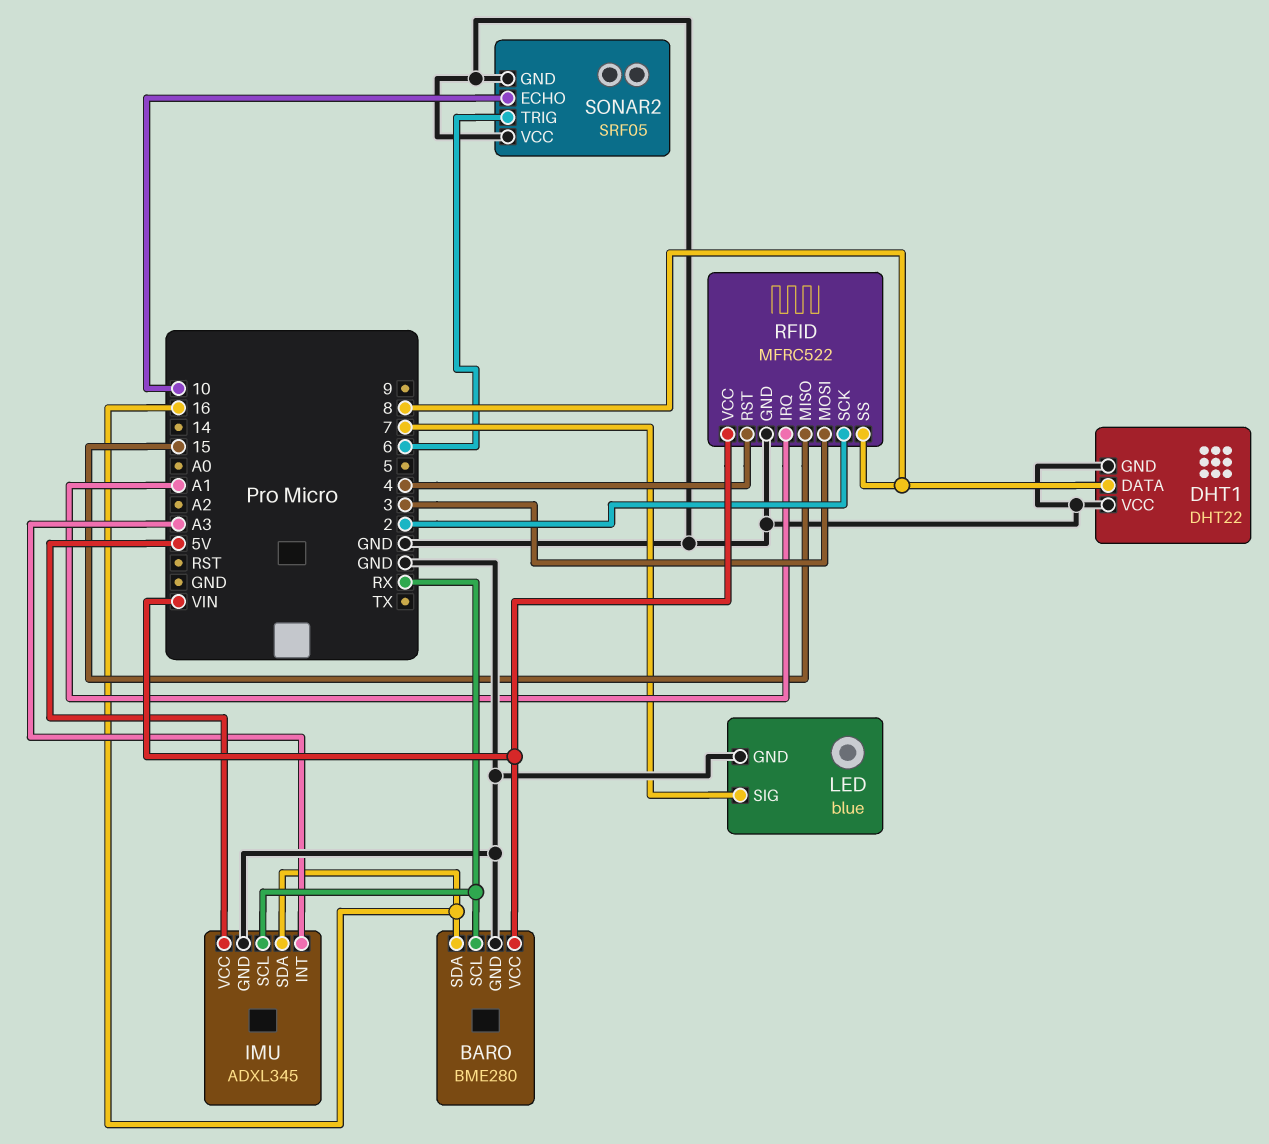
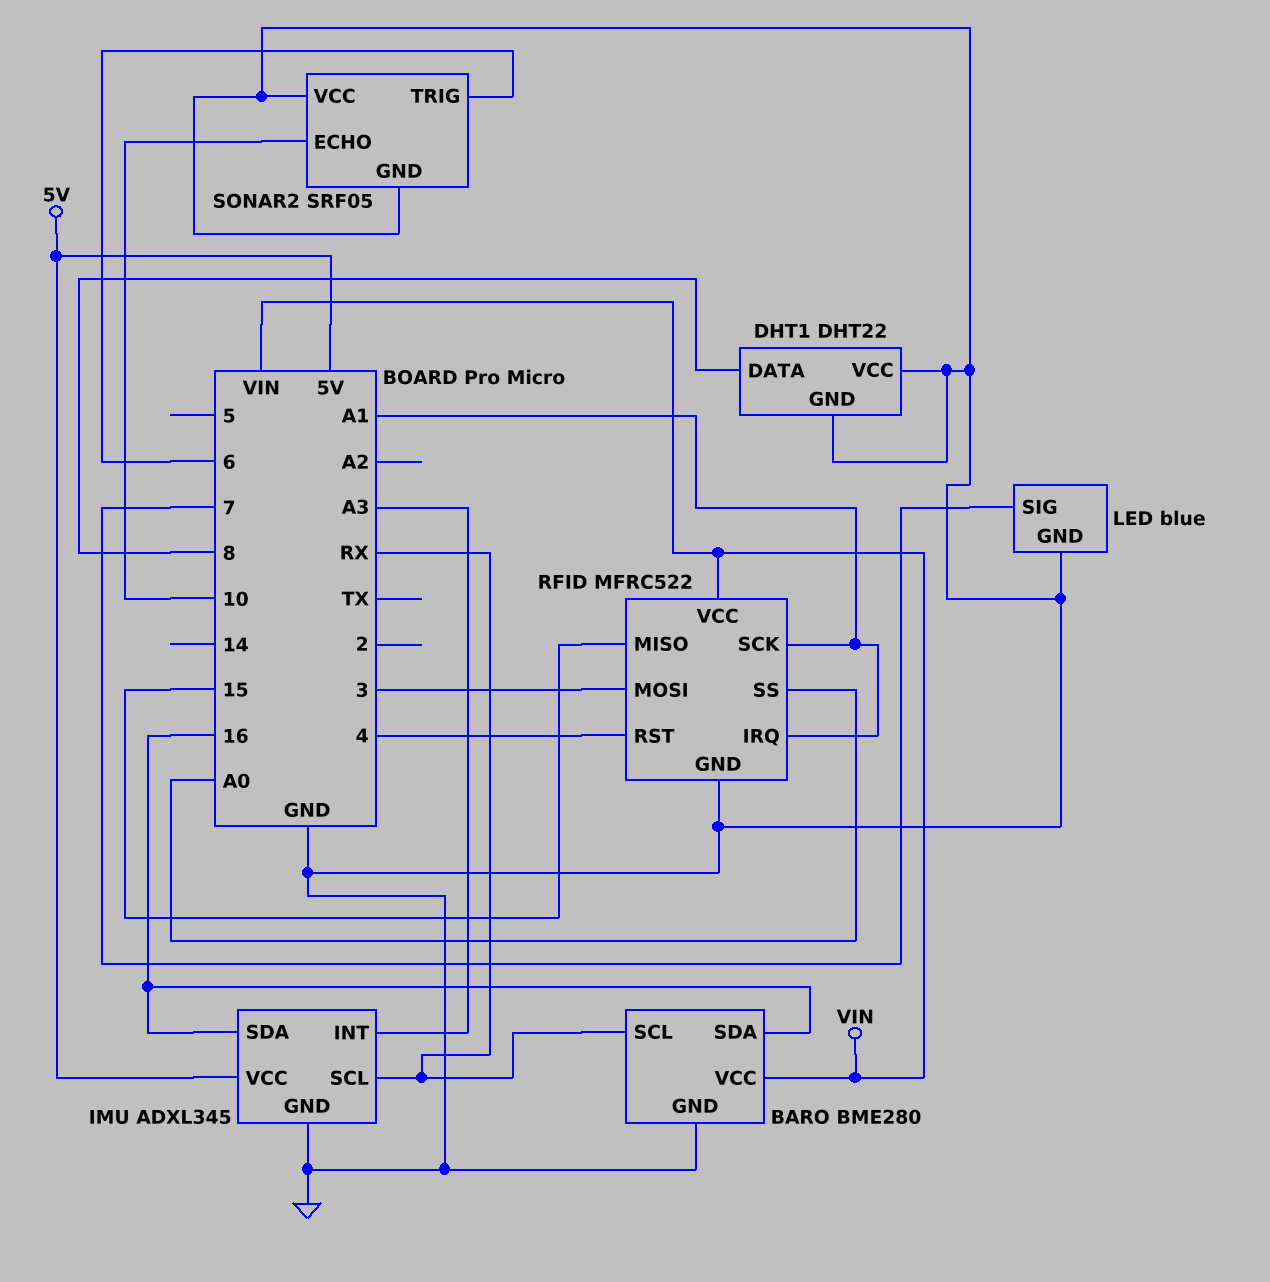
RFID pin SCK: 2 -> A1
RFID pin SS: 8 -> A0

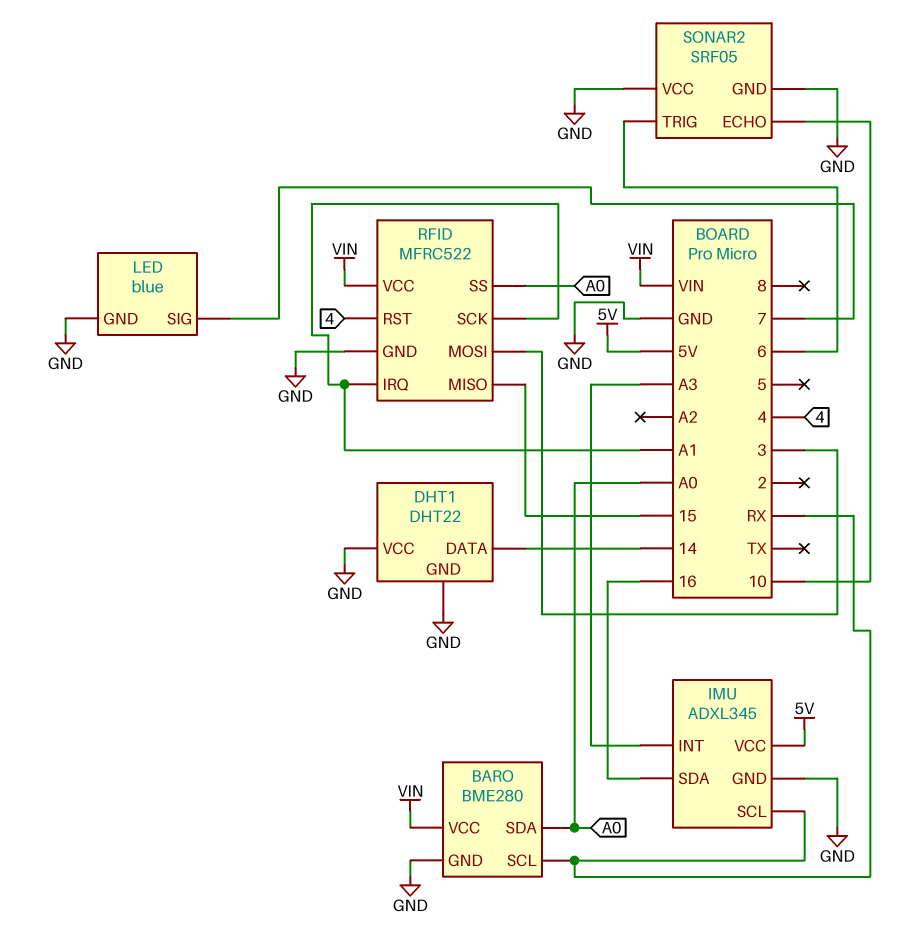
BARO pin SDA: 16 -> A0
DHT1 pin DATA: 8 -> 14

